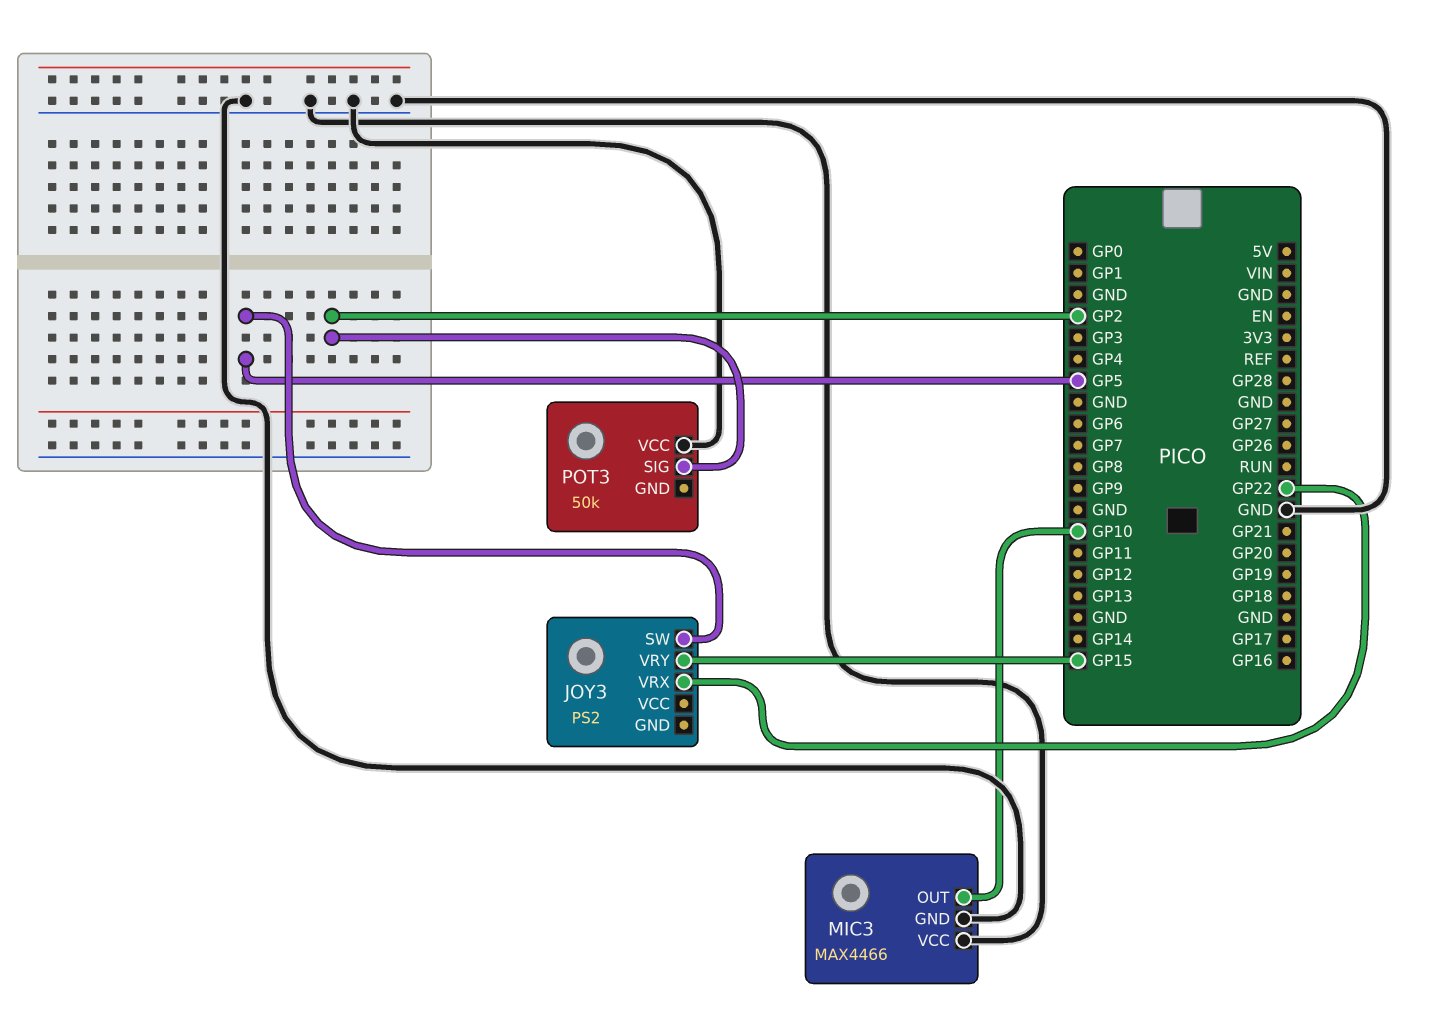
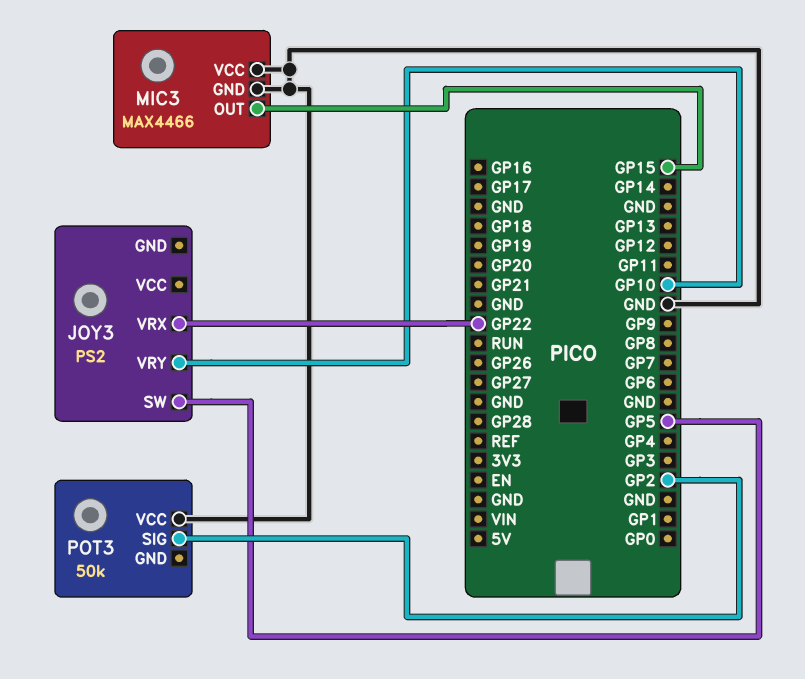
JOY3 pin VRY: GP15 -> GP10
MIC3 pin OUT: GP10 -> GP15

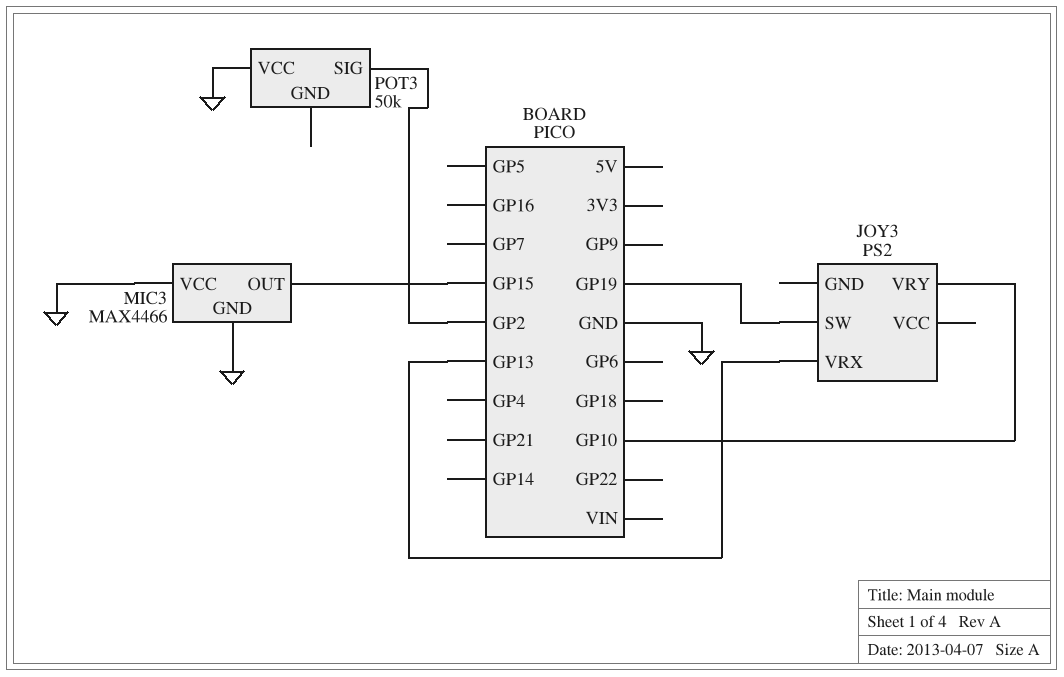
JOY3 pin SW: GP5 -> GP19
JOY3 pin VRX: GP22 -> GP13

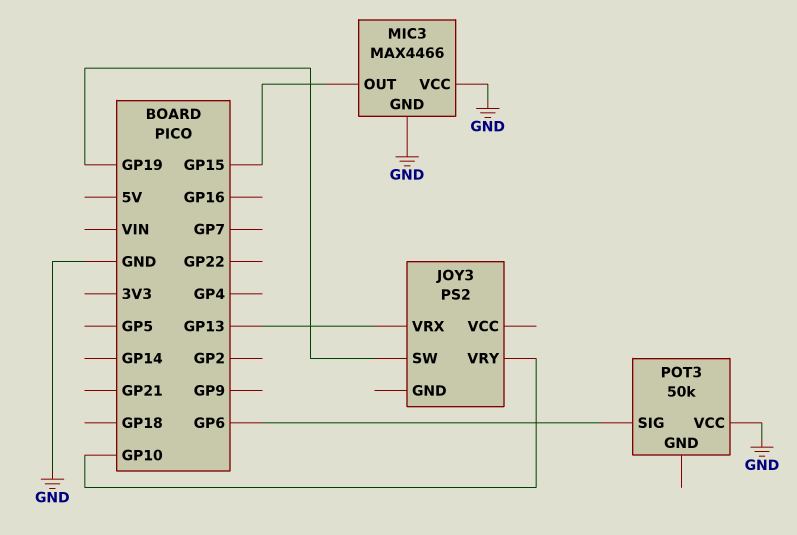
POT3 pin SIG: GP2 -> GP6

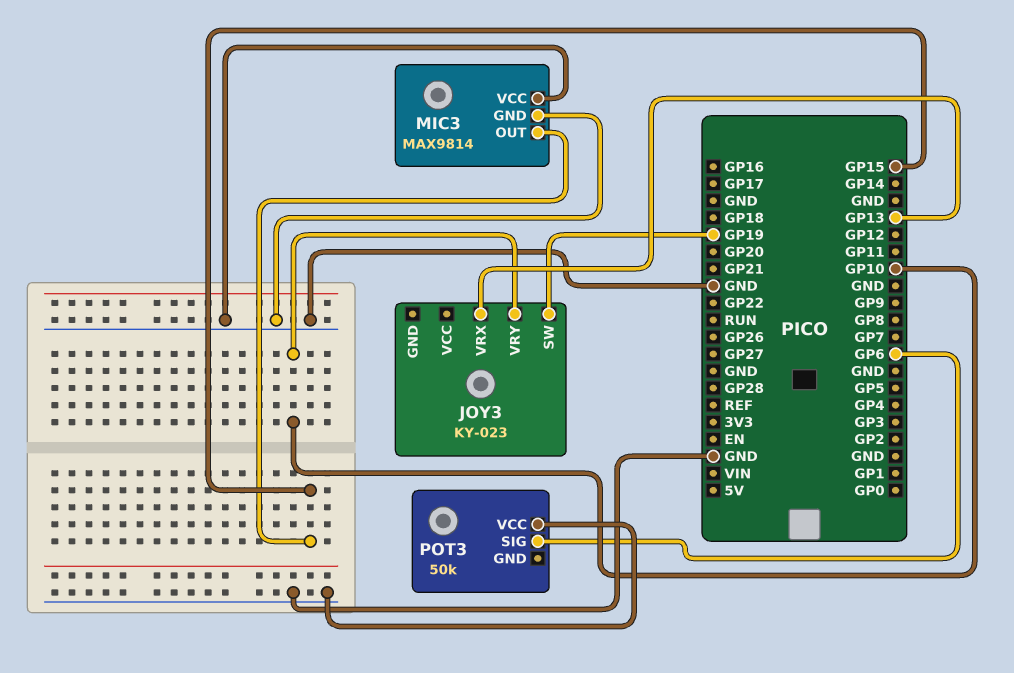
JOY3: PS2 -> KY-023
MIC3: MAX4466 -> MAX9814

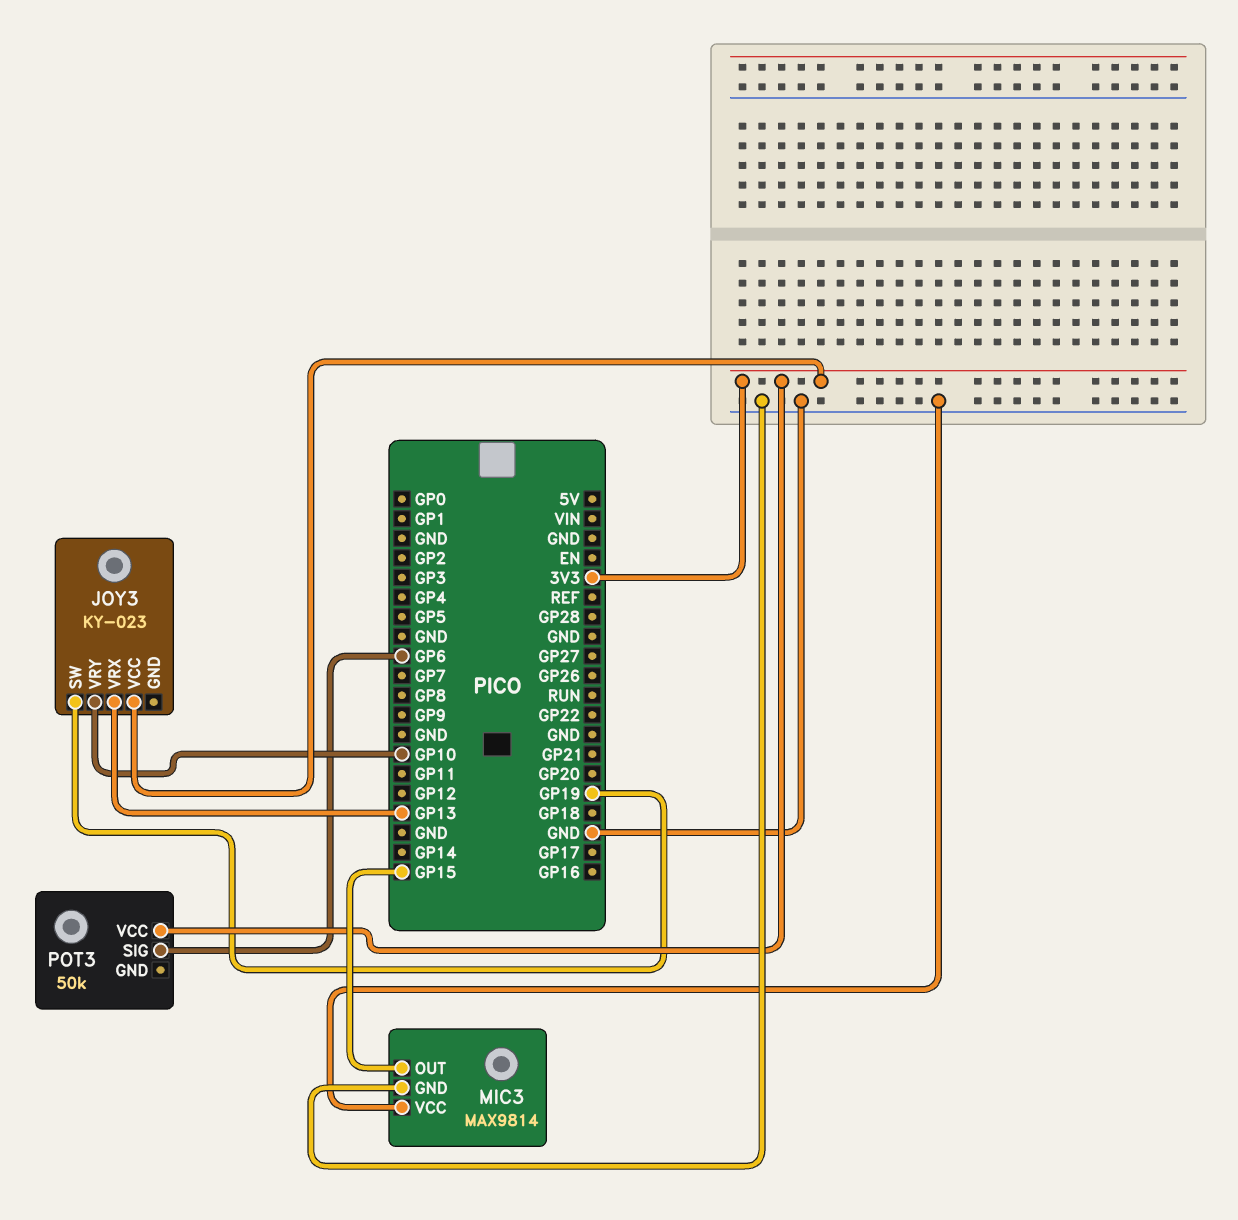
JOY3 pin VCC: none -> 3V3
POT3 pin VCC: GND -> 3V3

